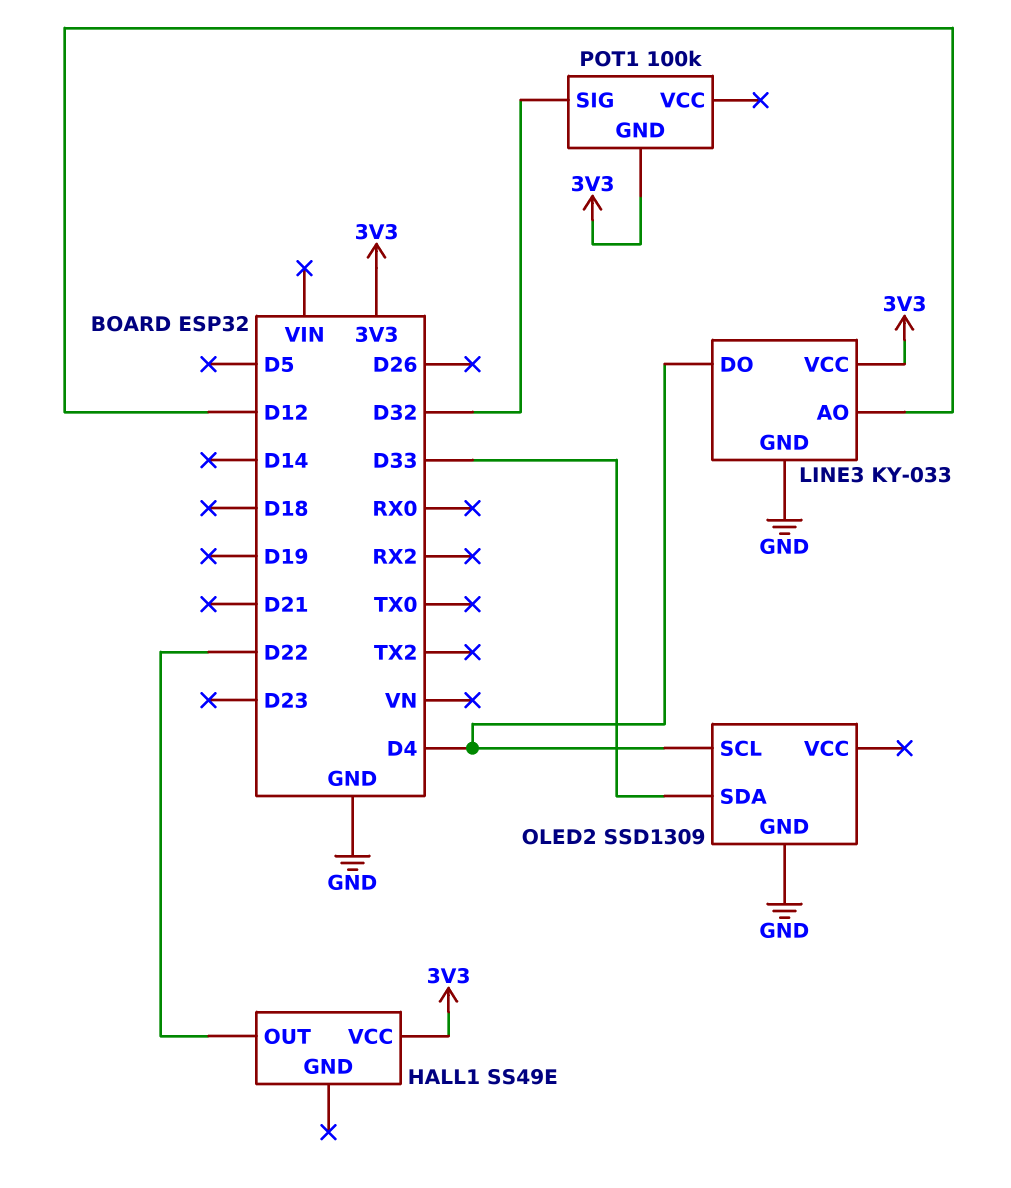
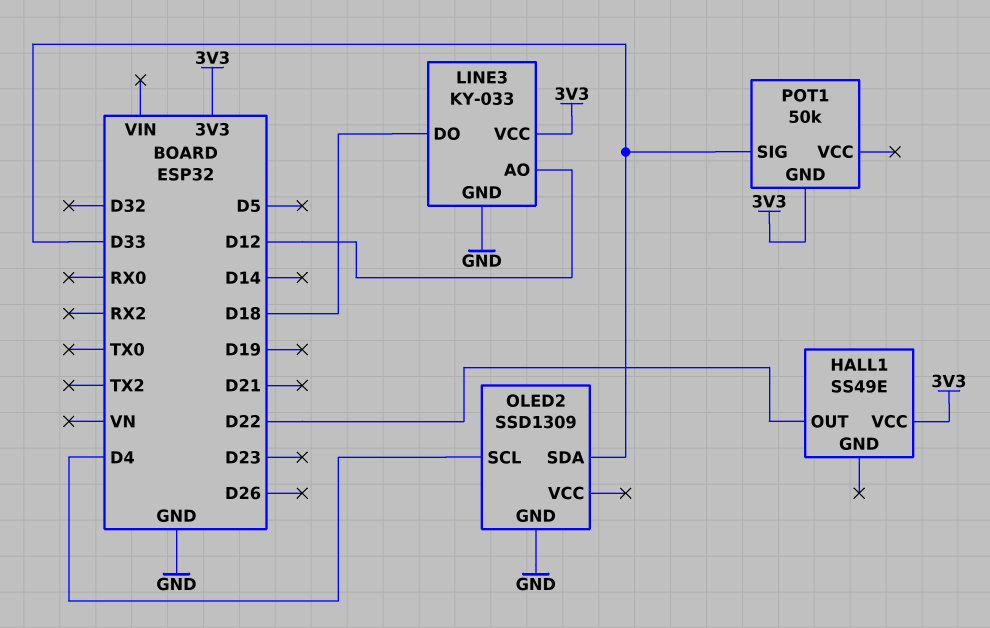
LINE3 pin DO: D4 -> D18
POT1: 100k -> 50k
POT1 pin SIG: D32 -> D33

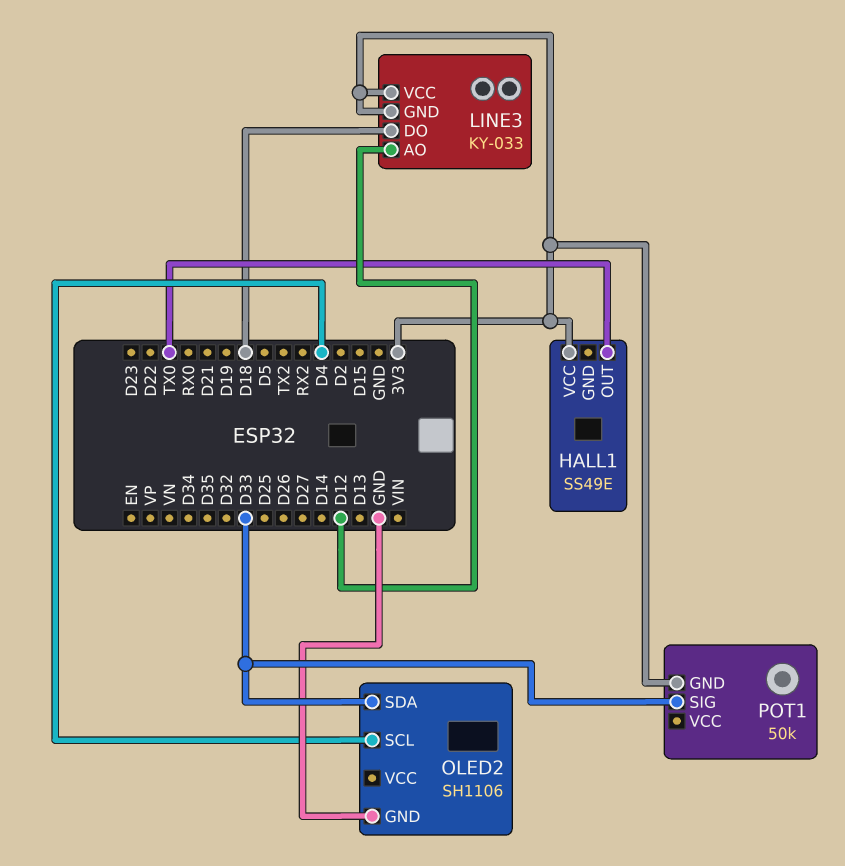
HALL1 pin OUT: D22 -> TX0
LINE3 pin GND: GND -> 3V3
OLED2: SSD1309 -> SH1106

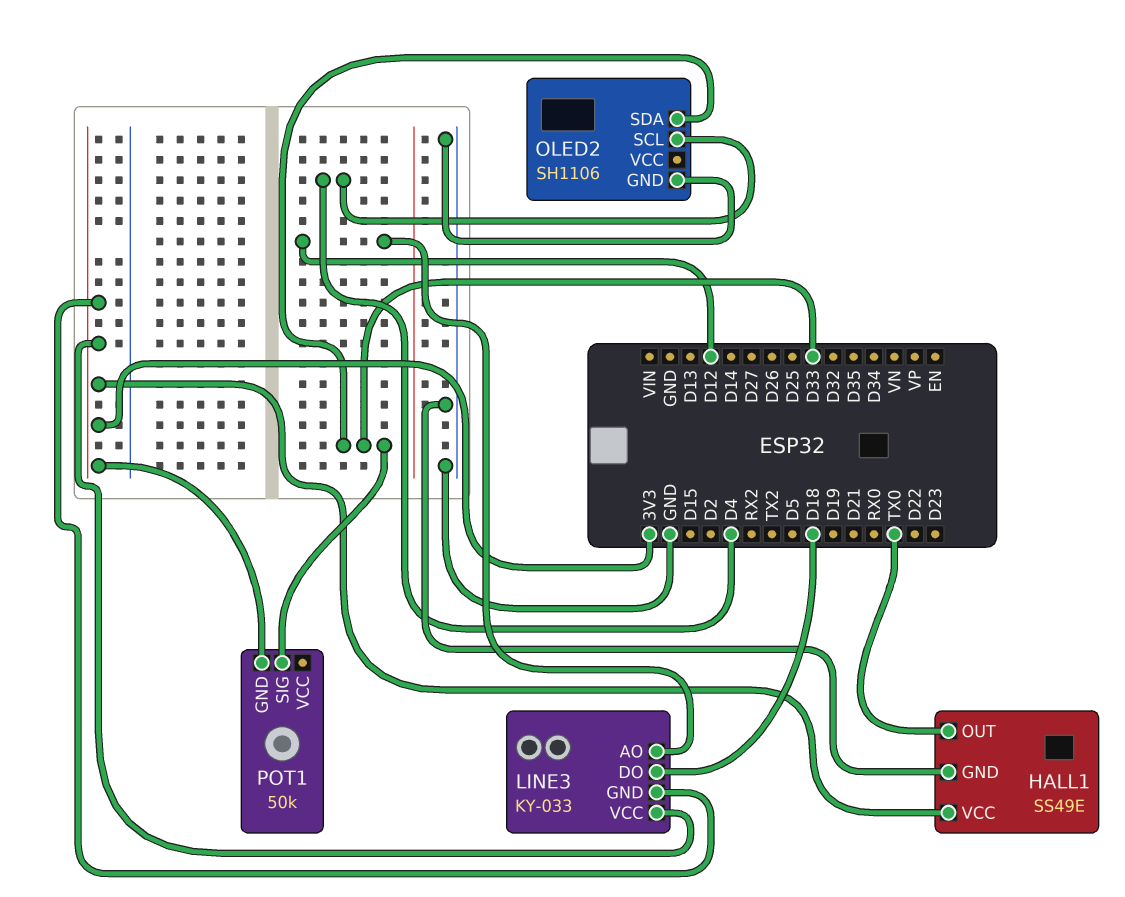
HALL1 pin GND: none -> GND

